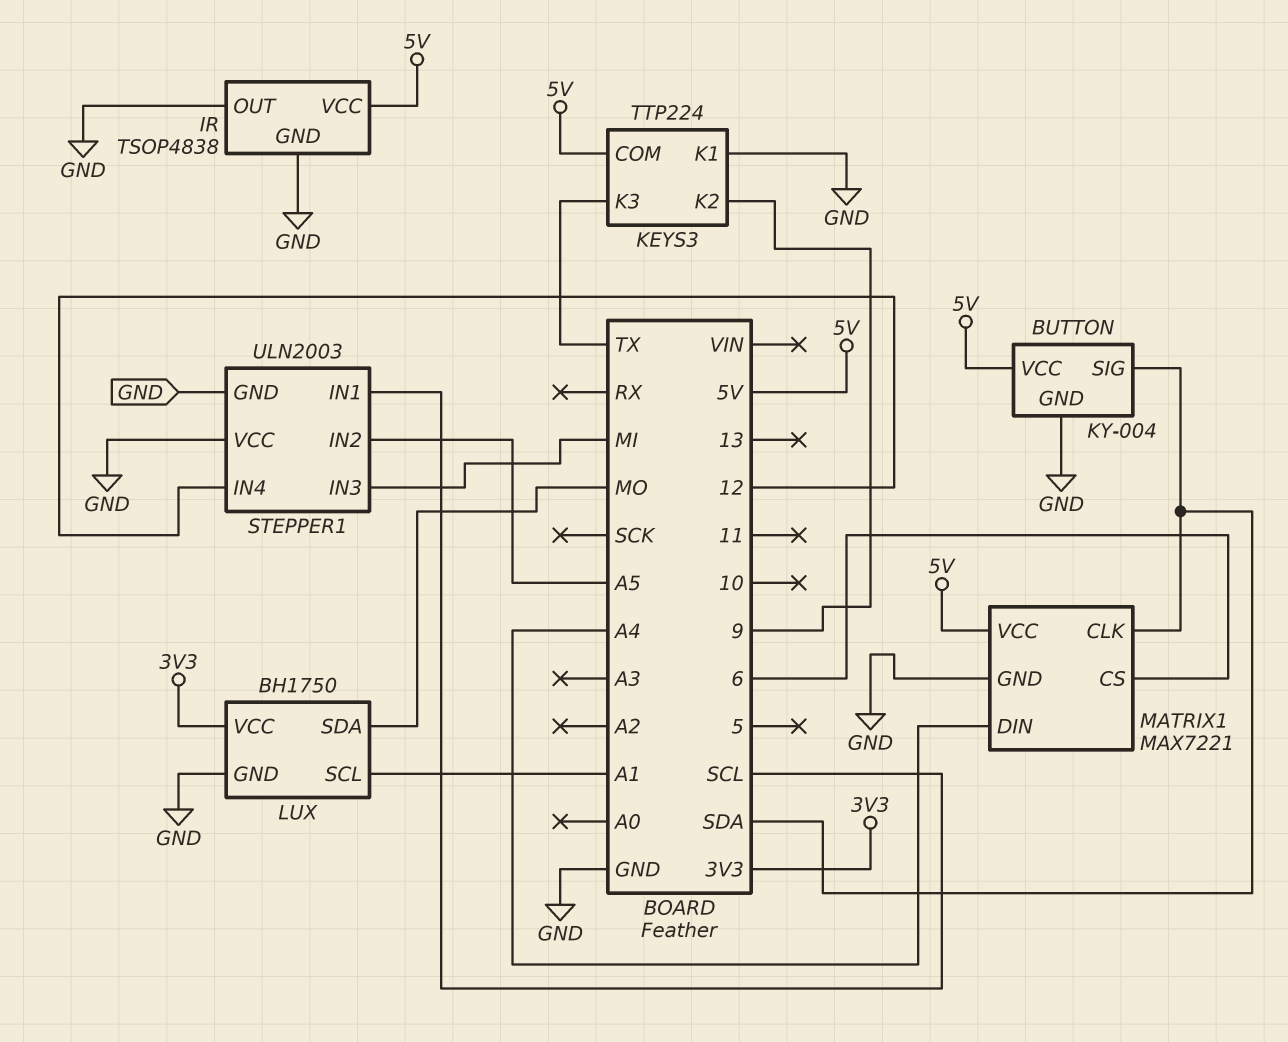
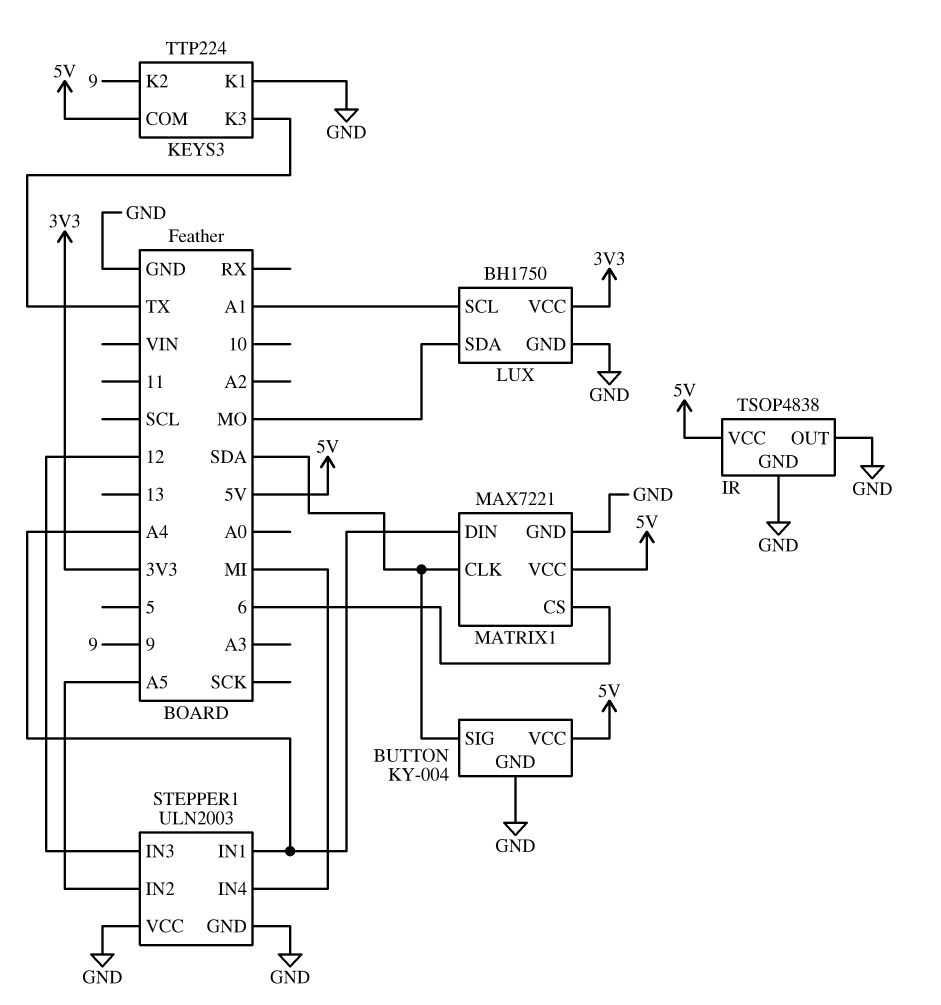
STEPPER1 pin IN1: SCL -> A4
STEPPER1 pin IN3: MI -> 12
STEPPER1 pin IN4: 12 -> MI

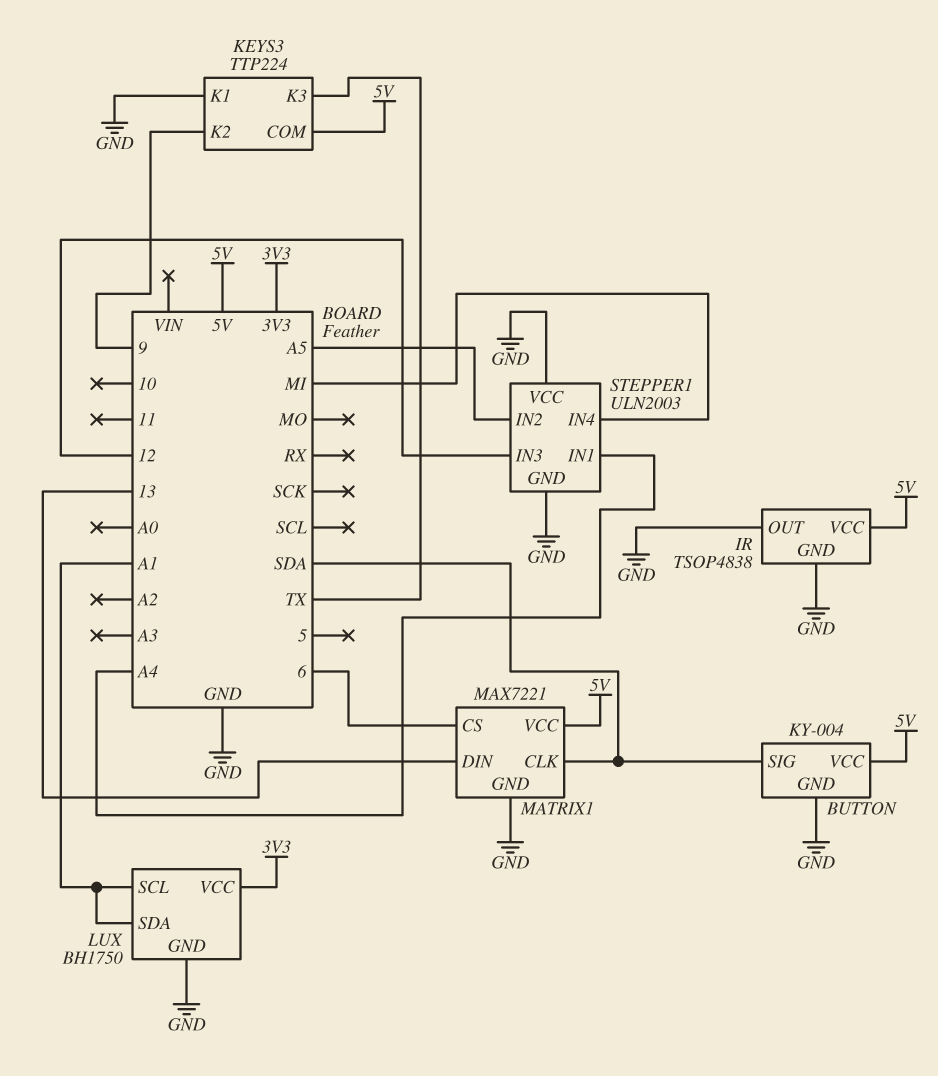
LUX pin SDA: MO -> A1
MATRIX1 pin DIN: A4 -> 13

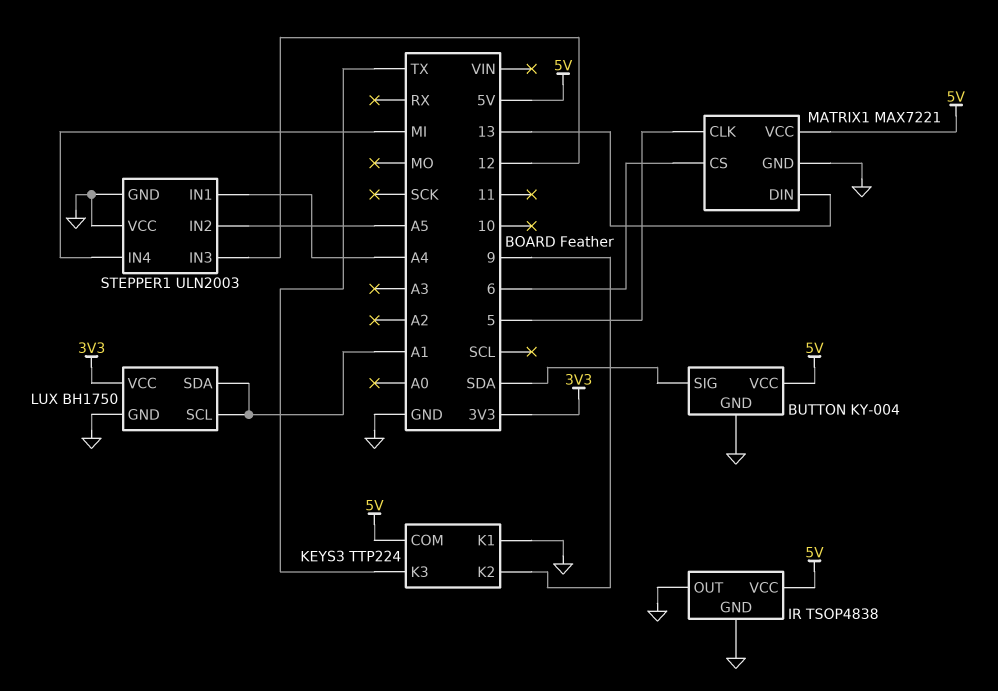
MATRIX1 pin CLK: SDA -> 5

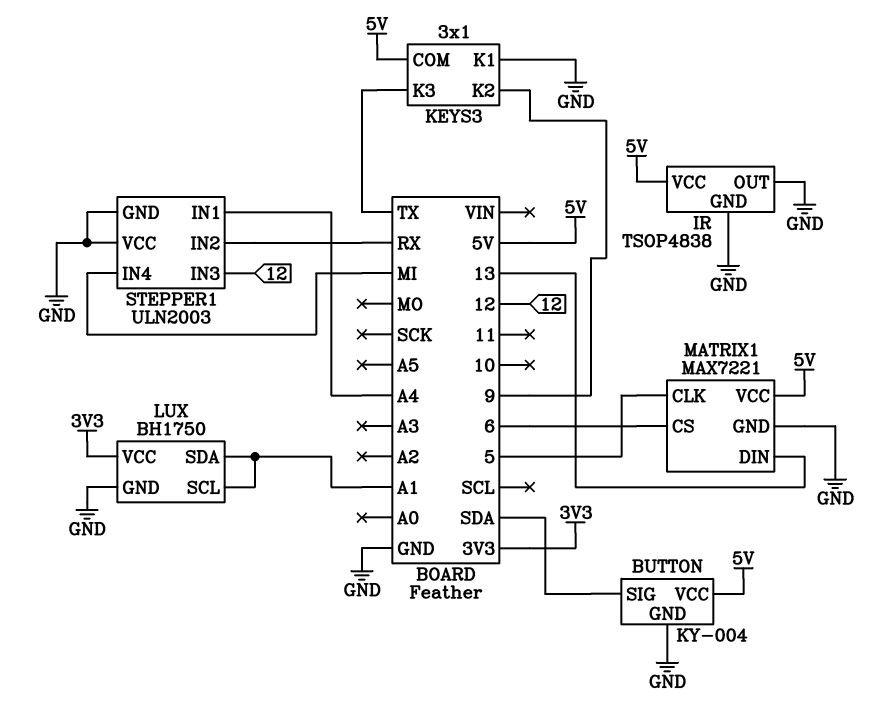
KEYS3: TTP224 -> 3x1
STEPPER1 pin IN2: A5 -> RX

